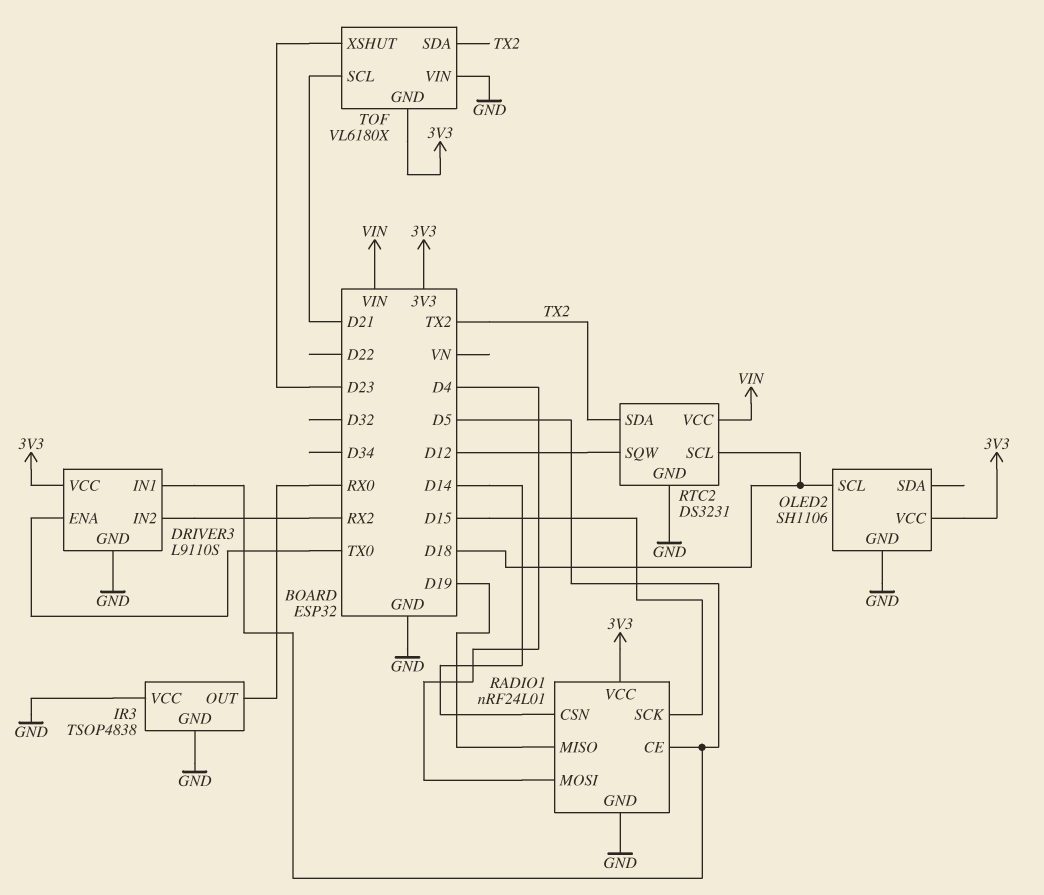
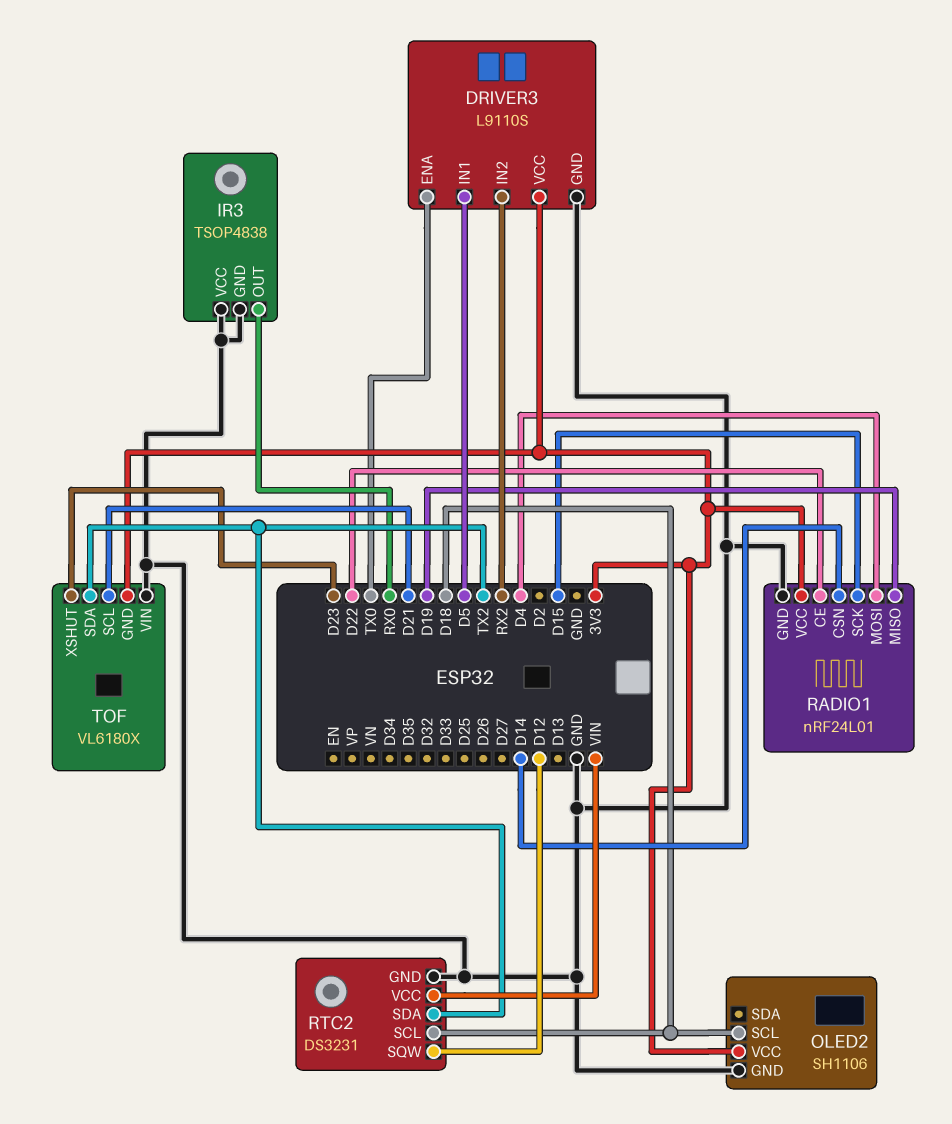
RADIO1 pin CE: D5 -> D22

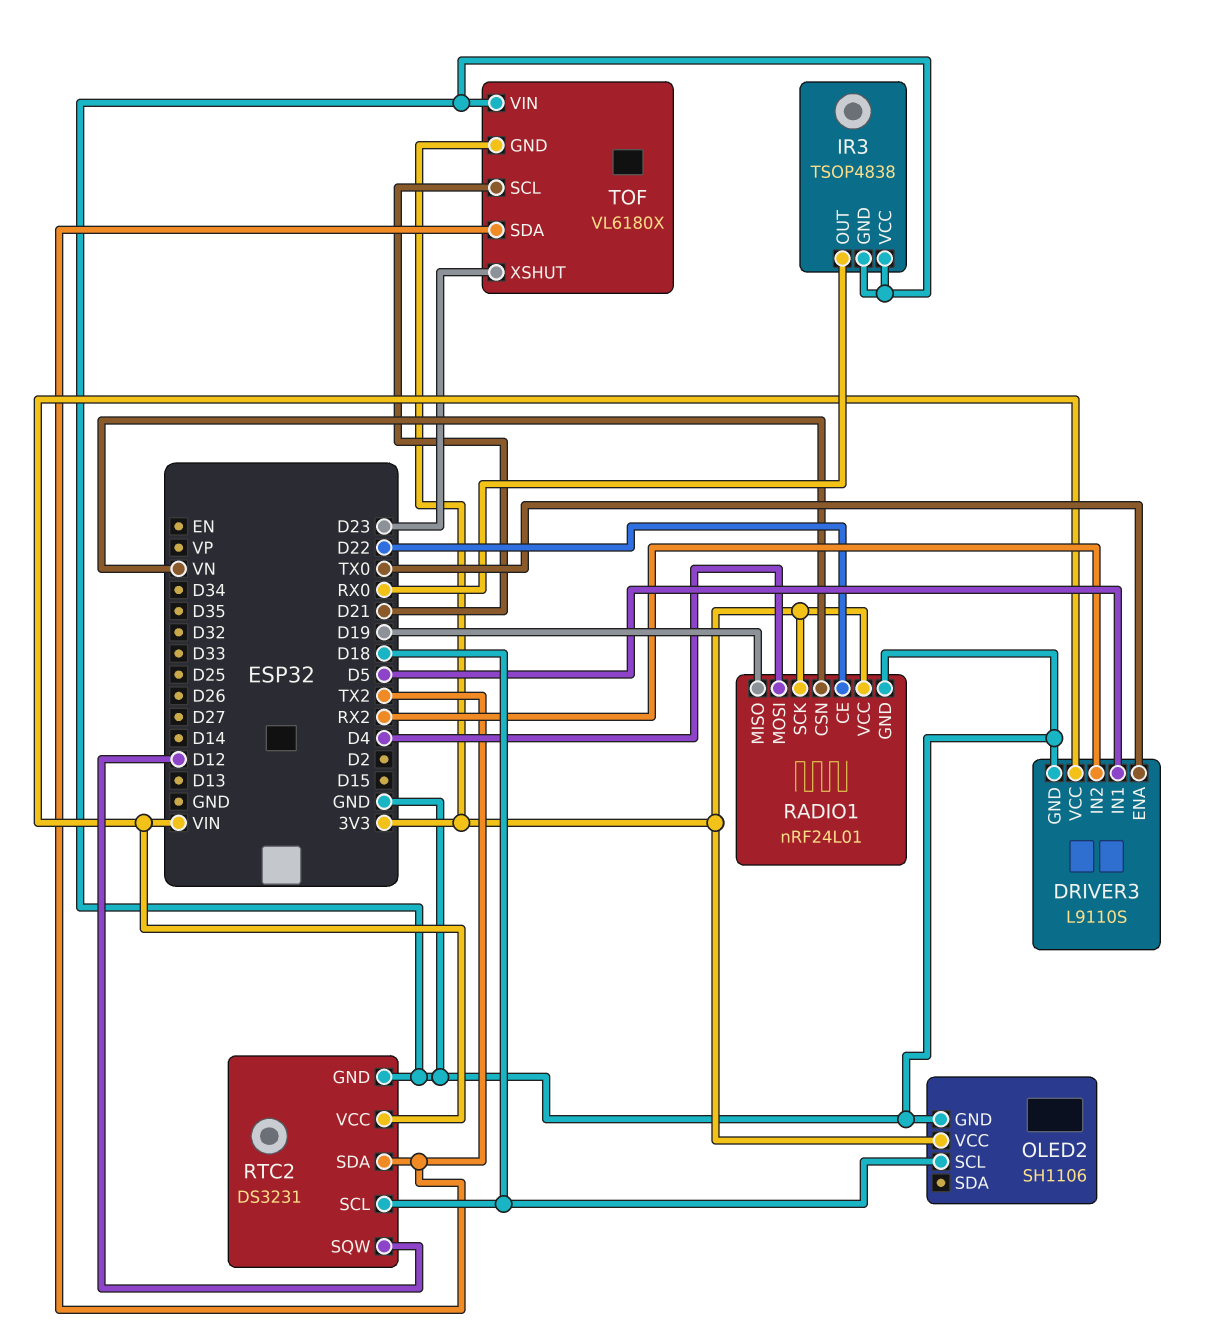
DRIVER3 pin VCC: 3V3 -> VIN
RADIO1 pin CSN: D14 -> VN
RADIO1 pin SCK: D15 -> 3V3

